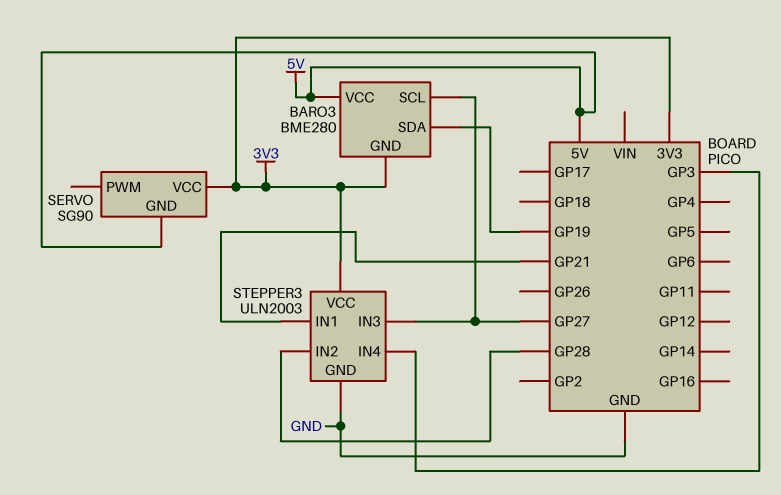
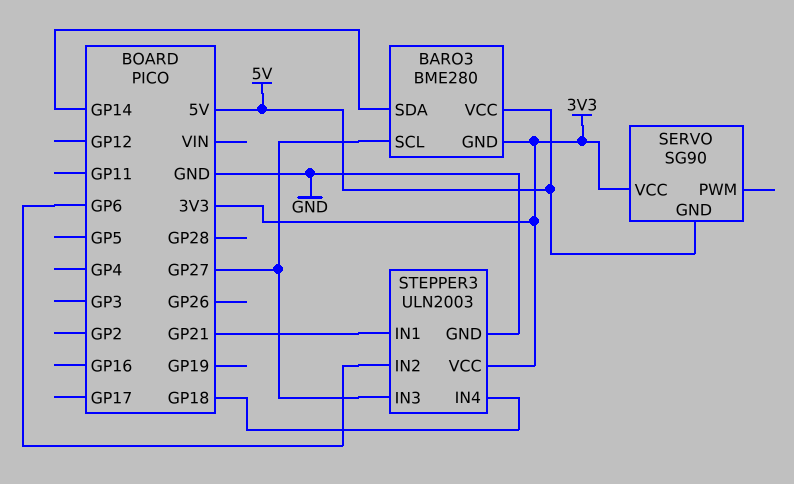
BARO3 pin SDA: GP19 -> GP14
STEPPER3 pin IN2: GP28 -> GP6
STEPPER3 pin IN4: GP3 -> GP18

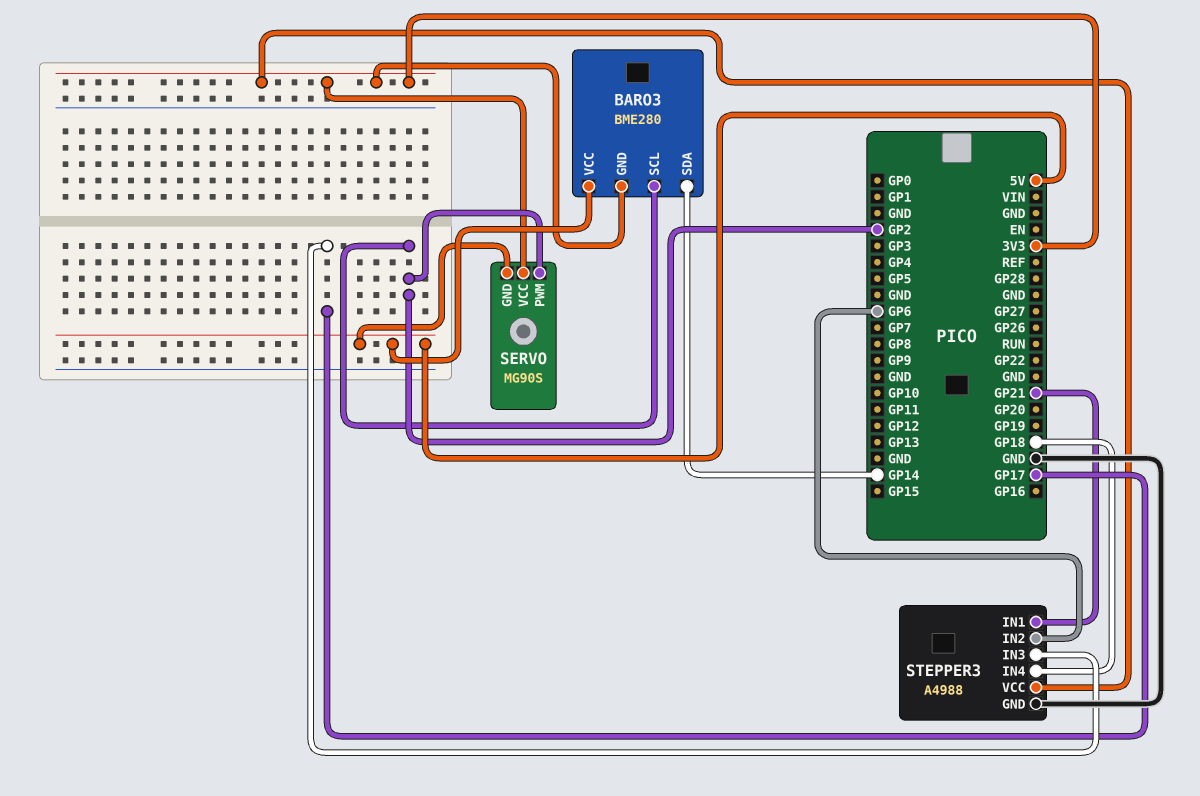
BARO3 pin SCL: GP27 -> GP2
SERVO: SG90 -> MG90S
SERVO pin PWM: none -> GP2
STEPPER3: ULN2003 -> A4988
STEPPER3 pin IN3: GP27 -> GP17

